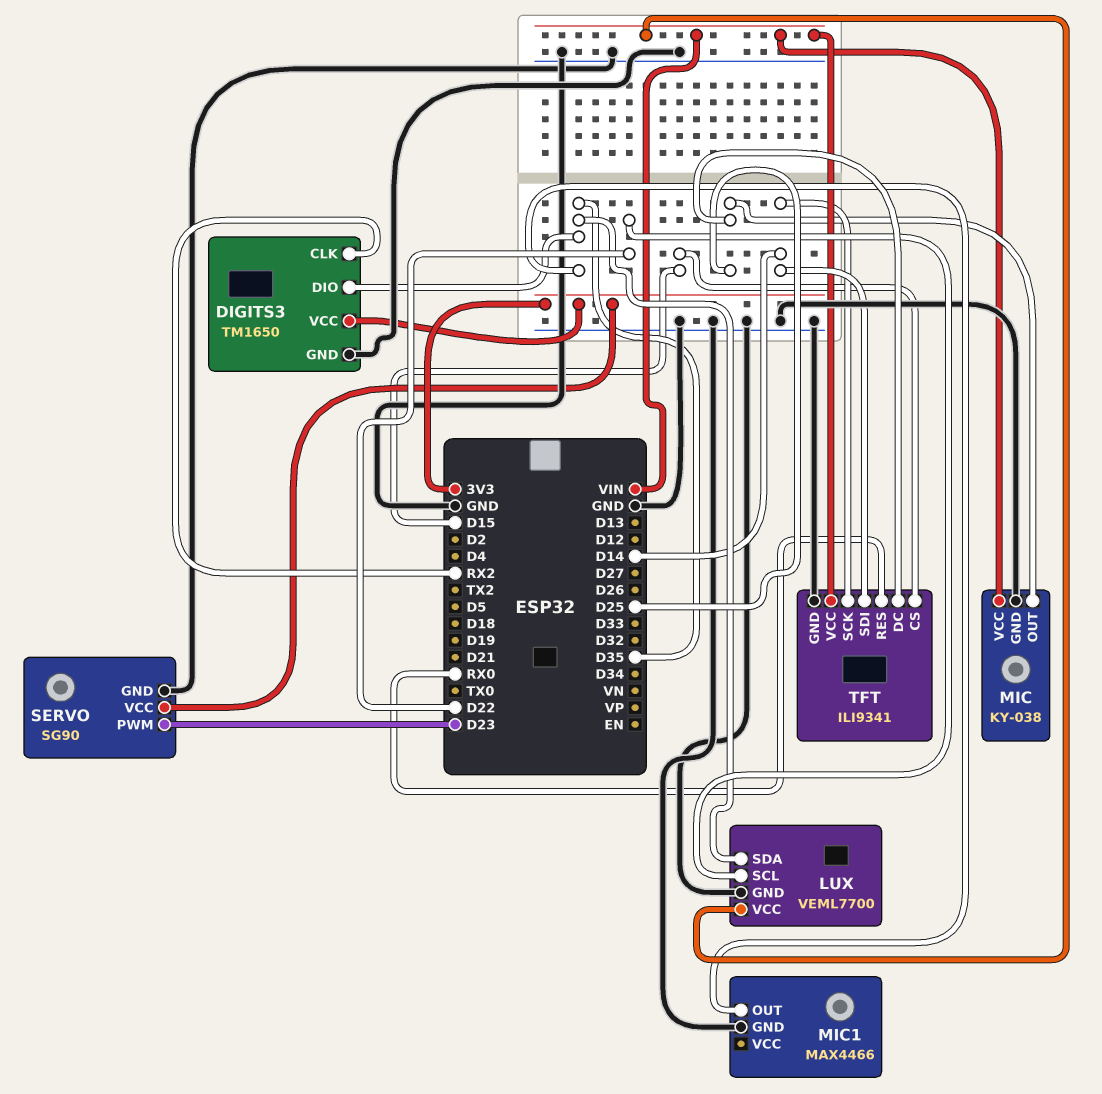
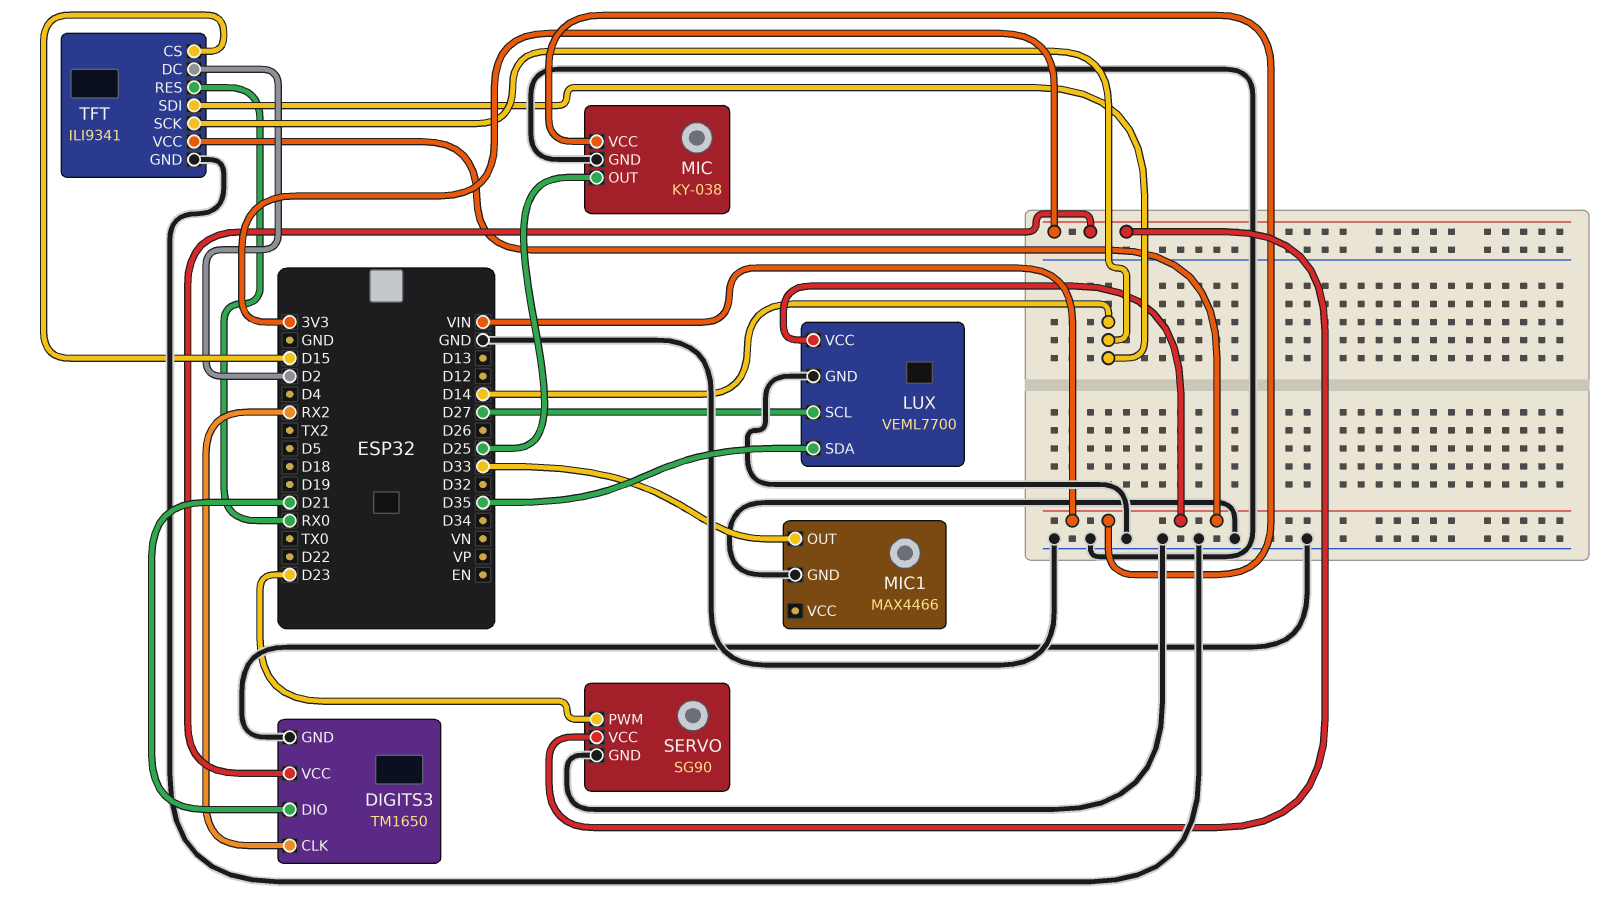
DIGITS3 pin DIO: D35 -> D21
LUX pin SCL: D22 -> D27
MIC1 pin OUT: D35 -> D33
TFT pin DC: D25 -> D2

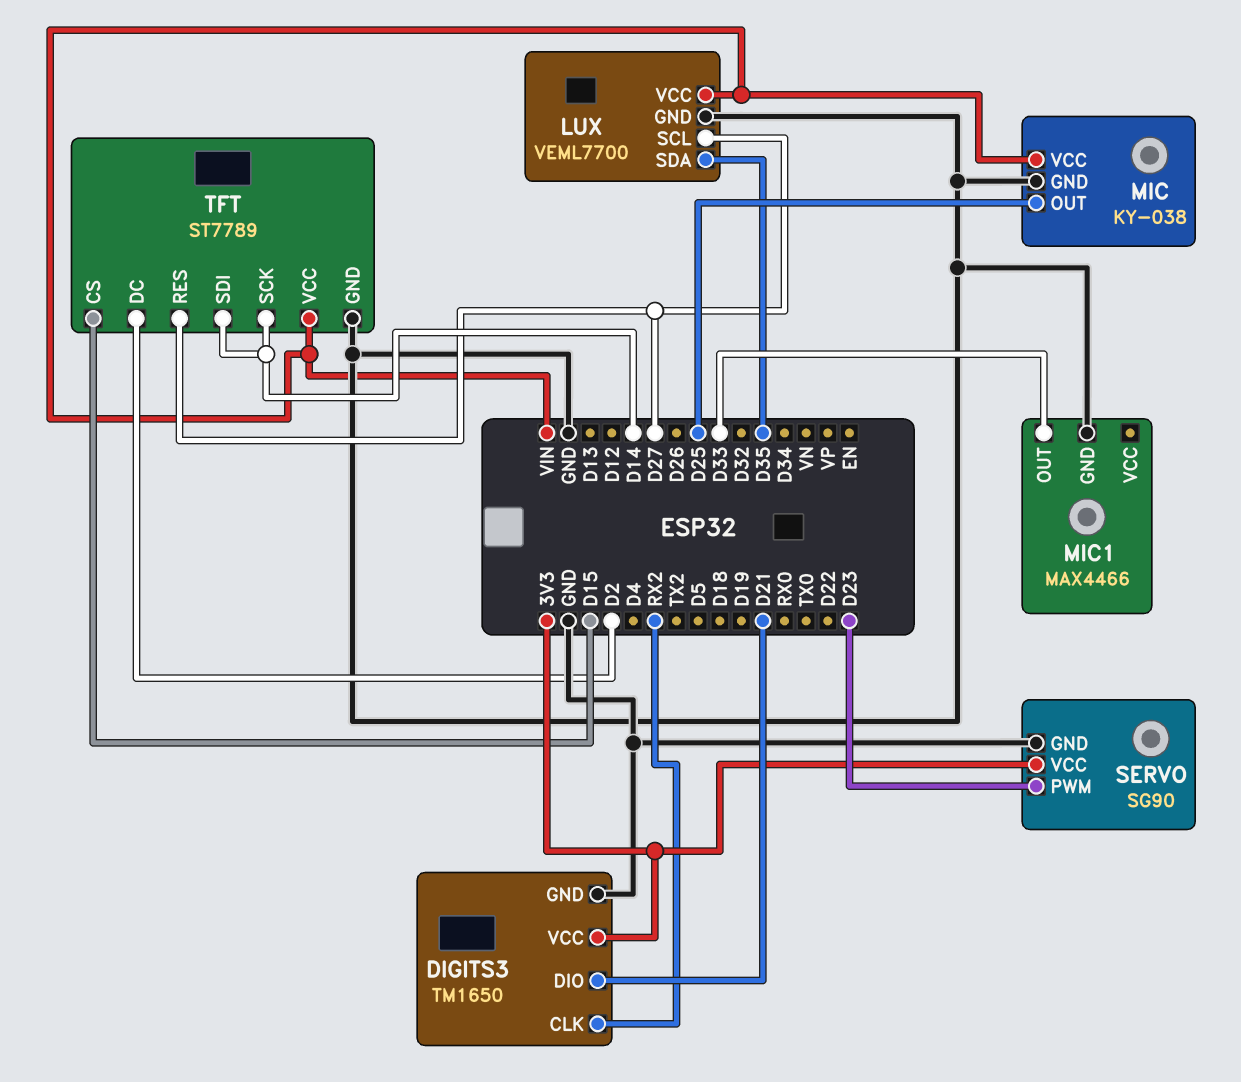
TFT: ILI9341 -> ST7789
TFT pin RES: RX0 -> D27

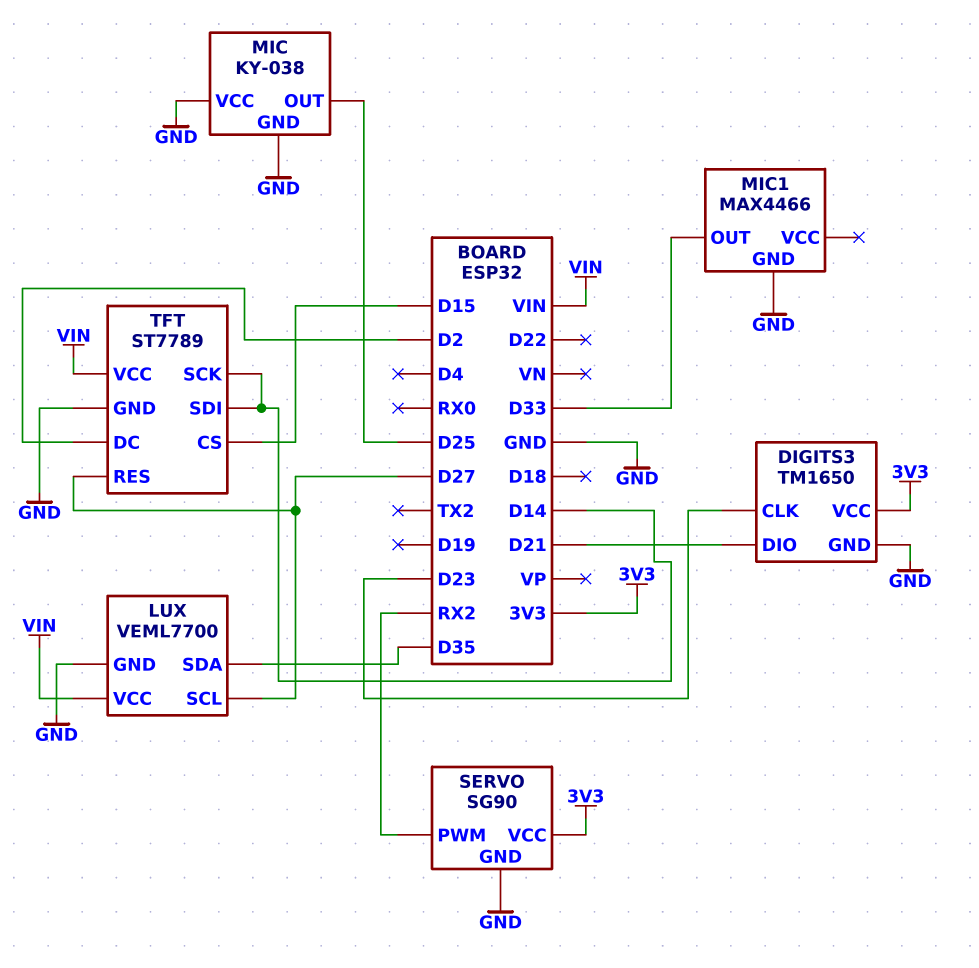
DIGITS3 pin CLK: RX2 -> D23
MIC pin VCC: VIN -> GND
SERVO pin PWM: D23 -> RX2

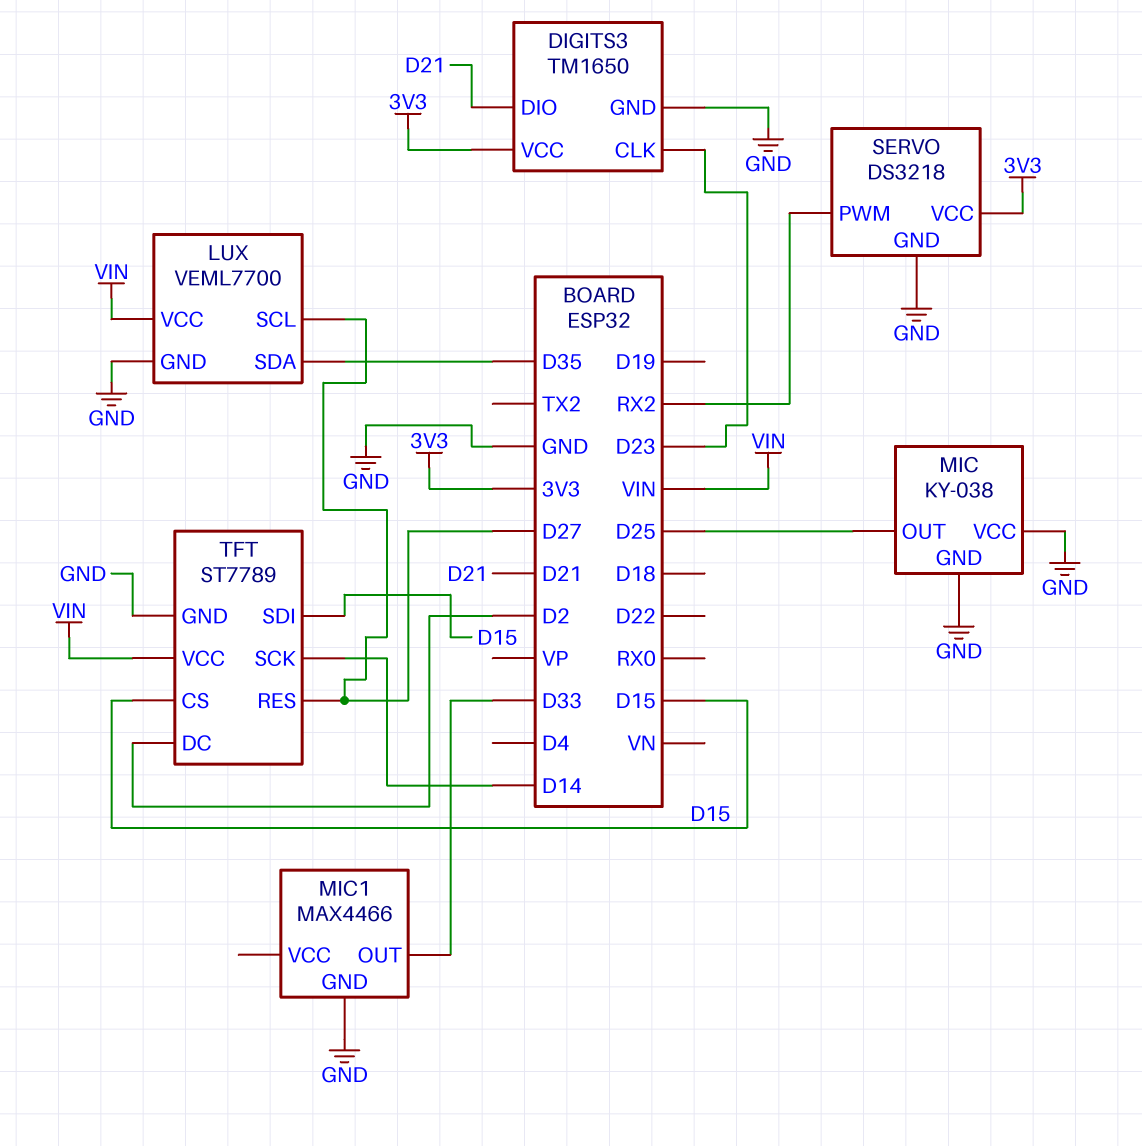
SERVO: SG90 -> DS3218
TFT pin SDI: D14 -> D15

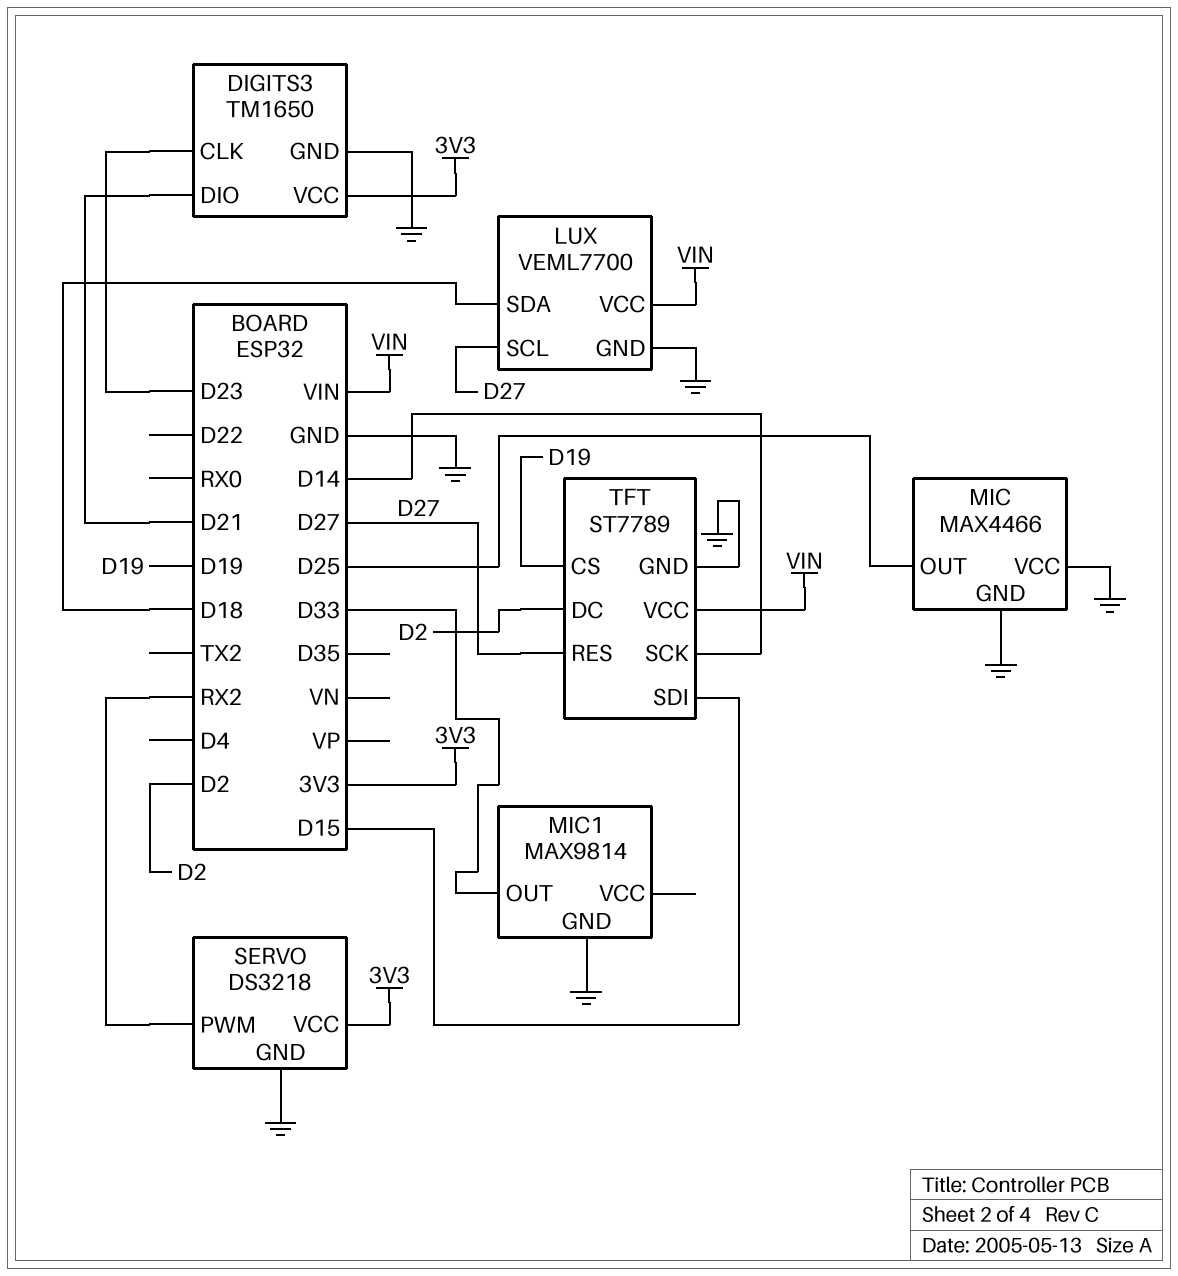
LUX pin SDA: D35 -> D18
MIC: KY-038 -> MAX4466
MIC1: MAX4466 -> MAX9814
TFT pin CS: D15 -> D19

